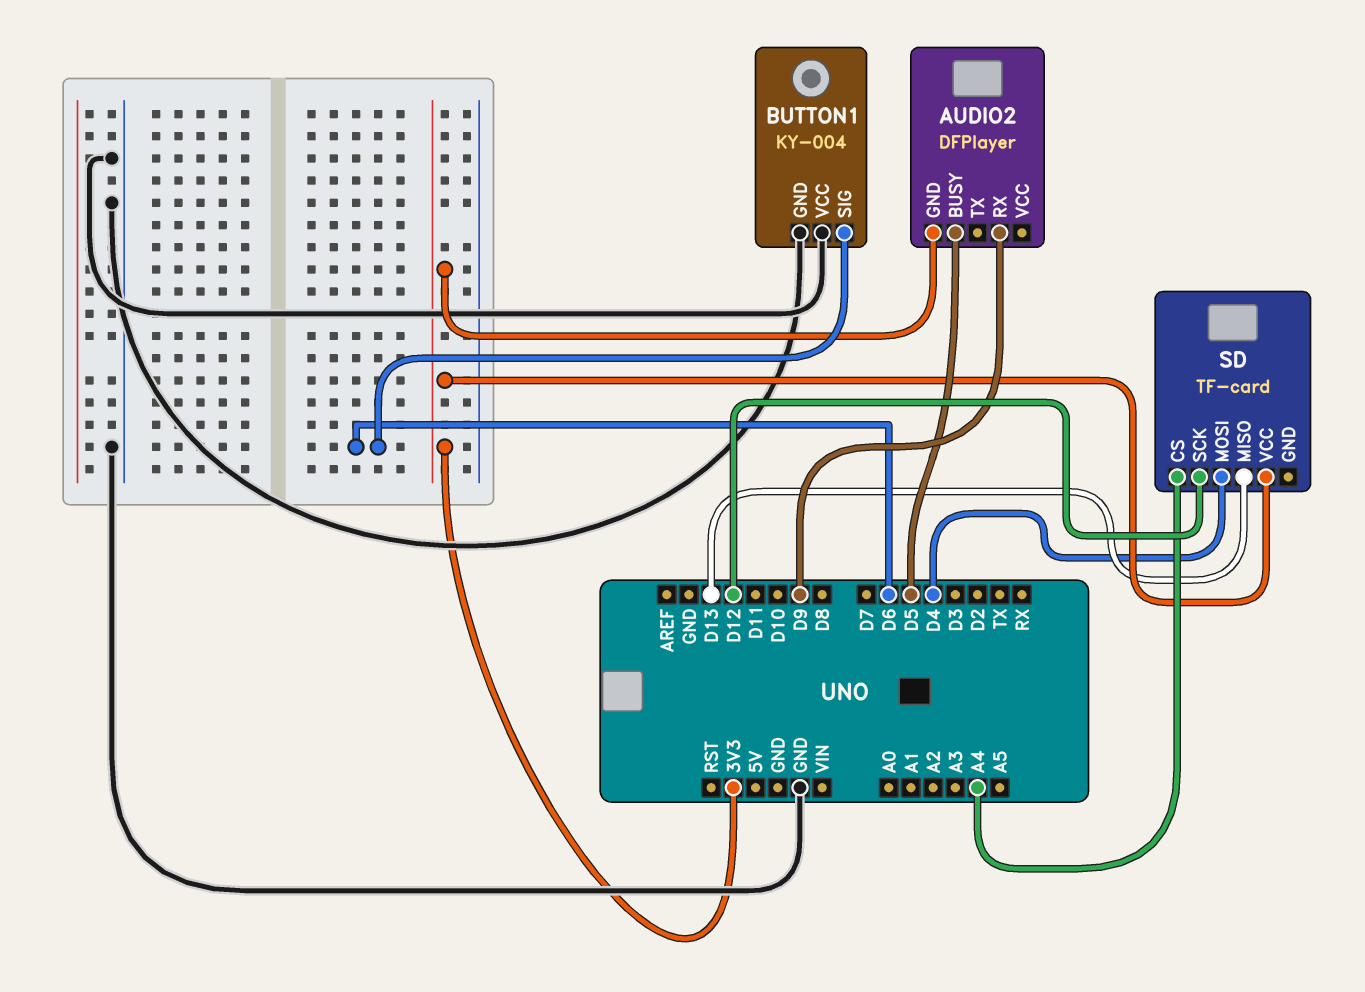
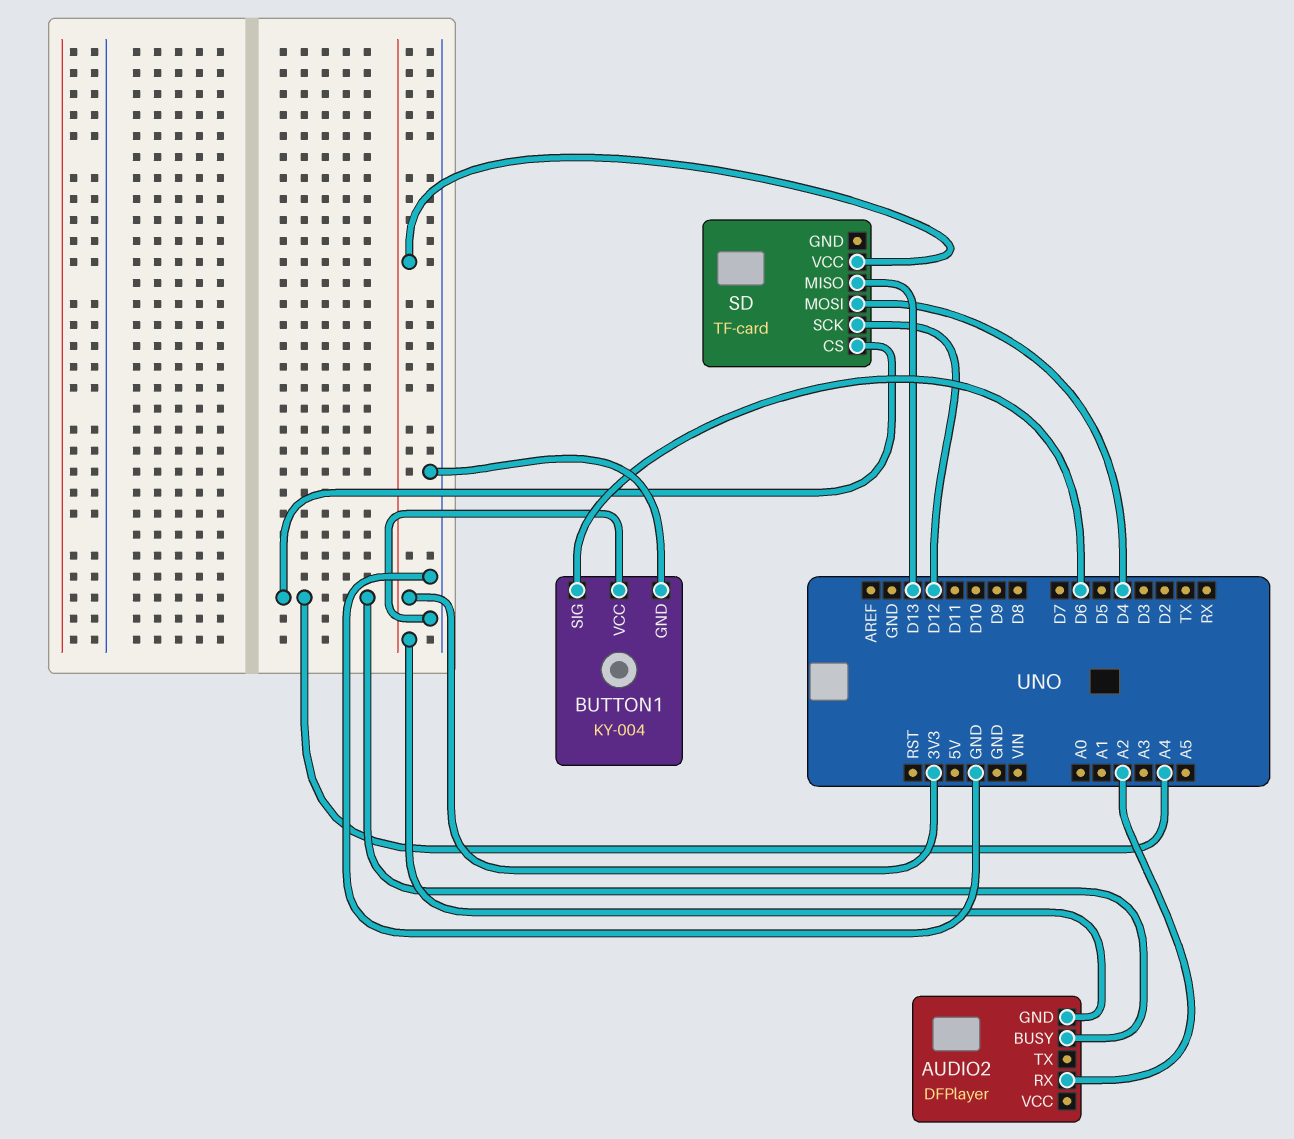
AUDIO2 pin BUSY: D5 -> A4
AUDIO2 pin RX: D9 -> A2

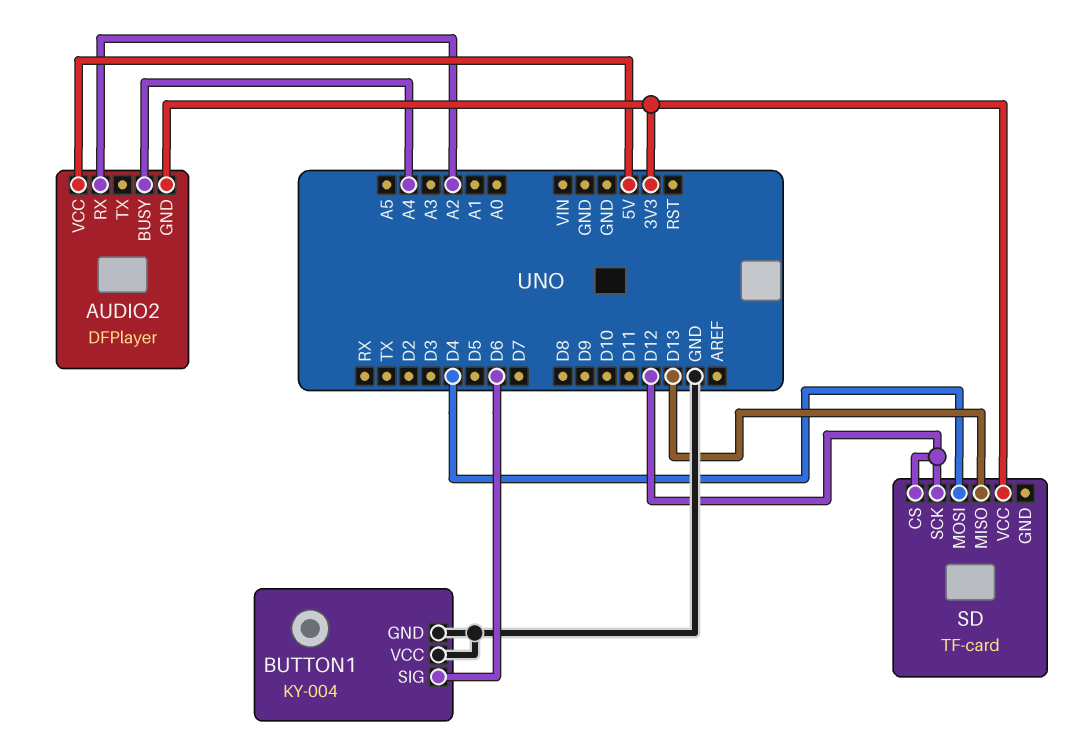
AUDIO2 pin VCC: none -> 5V
SD pin CS: A4 -> D12

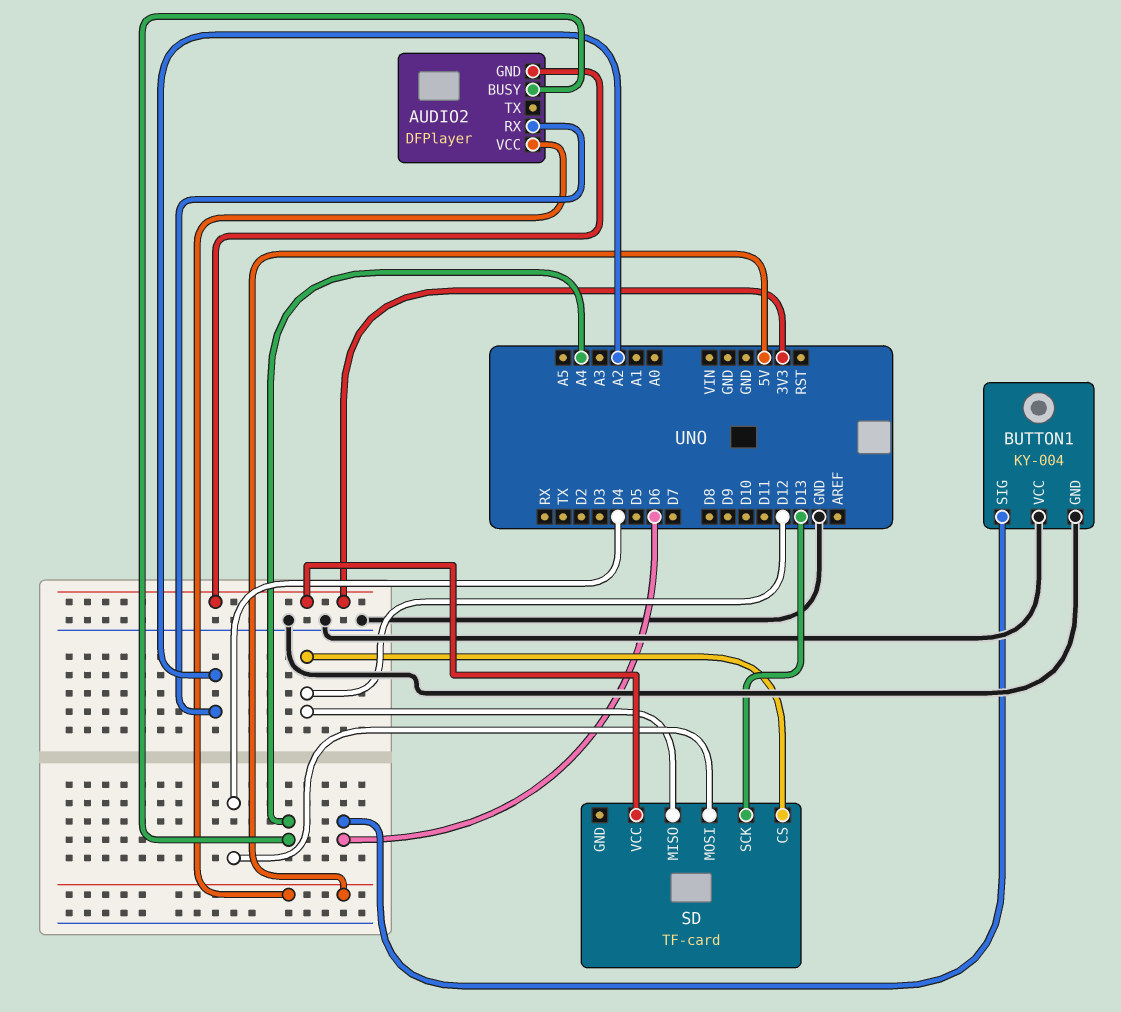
SD pin MISO: D13 -> D12
SD pin SCK: D12 -> D13

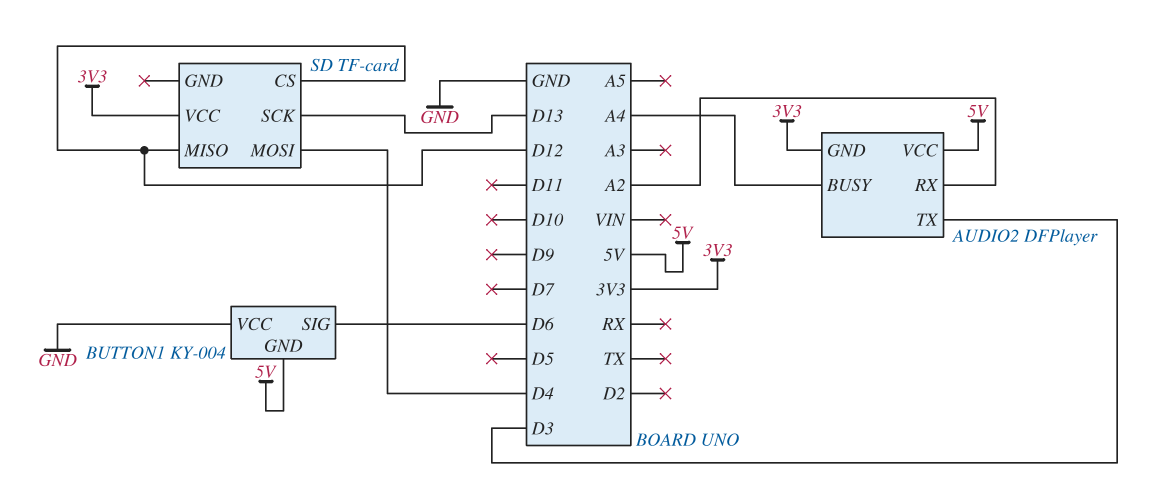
AUDIO2 pin TX: none -> D3
BUTTON1 pin GND: GND -> 5V

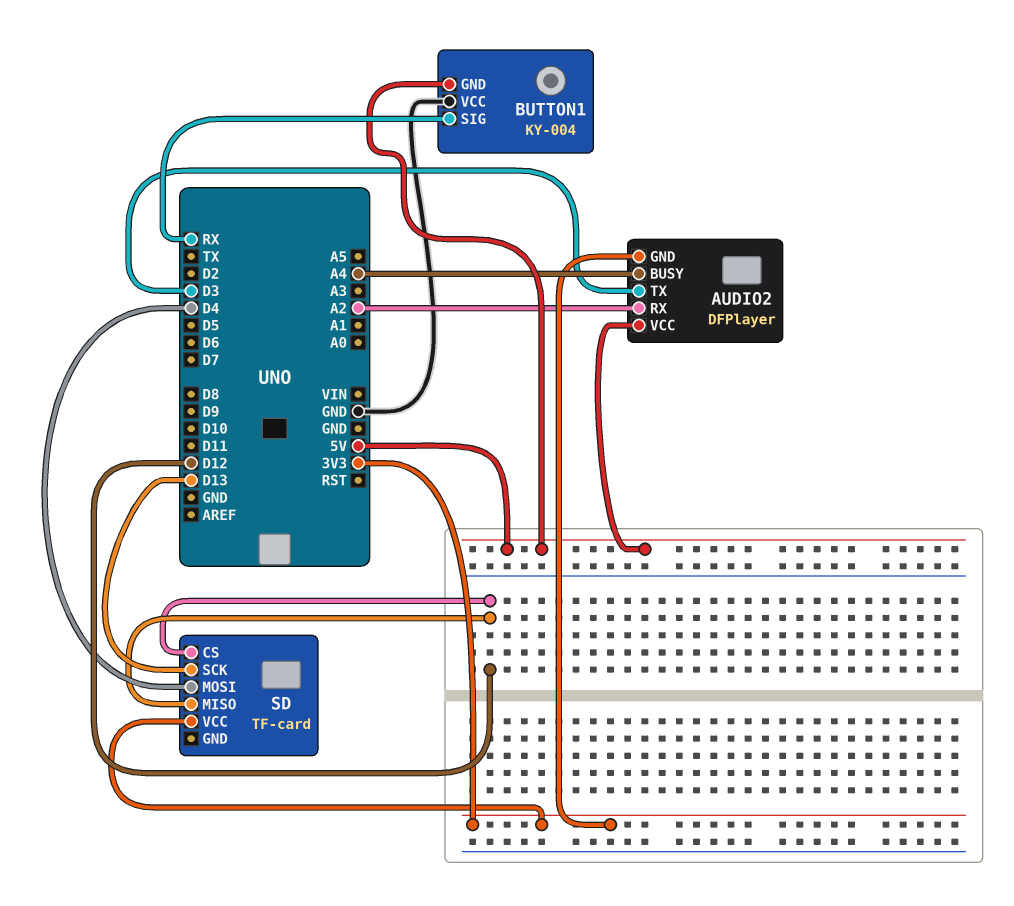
BUTTON1 pin SIG: D6 -> RX

